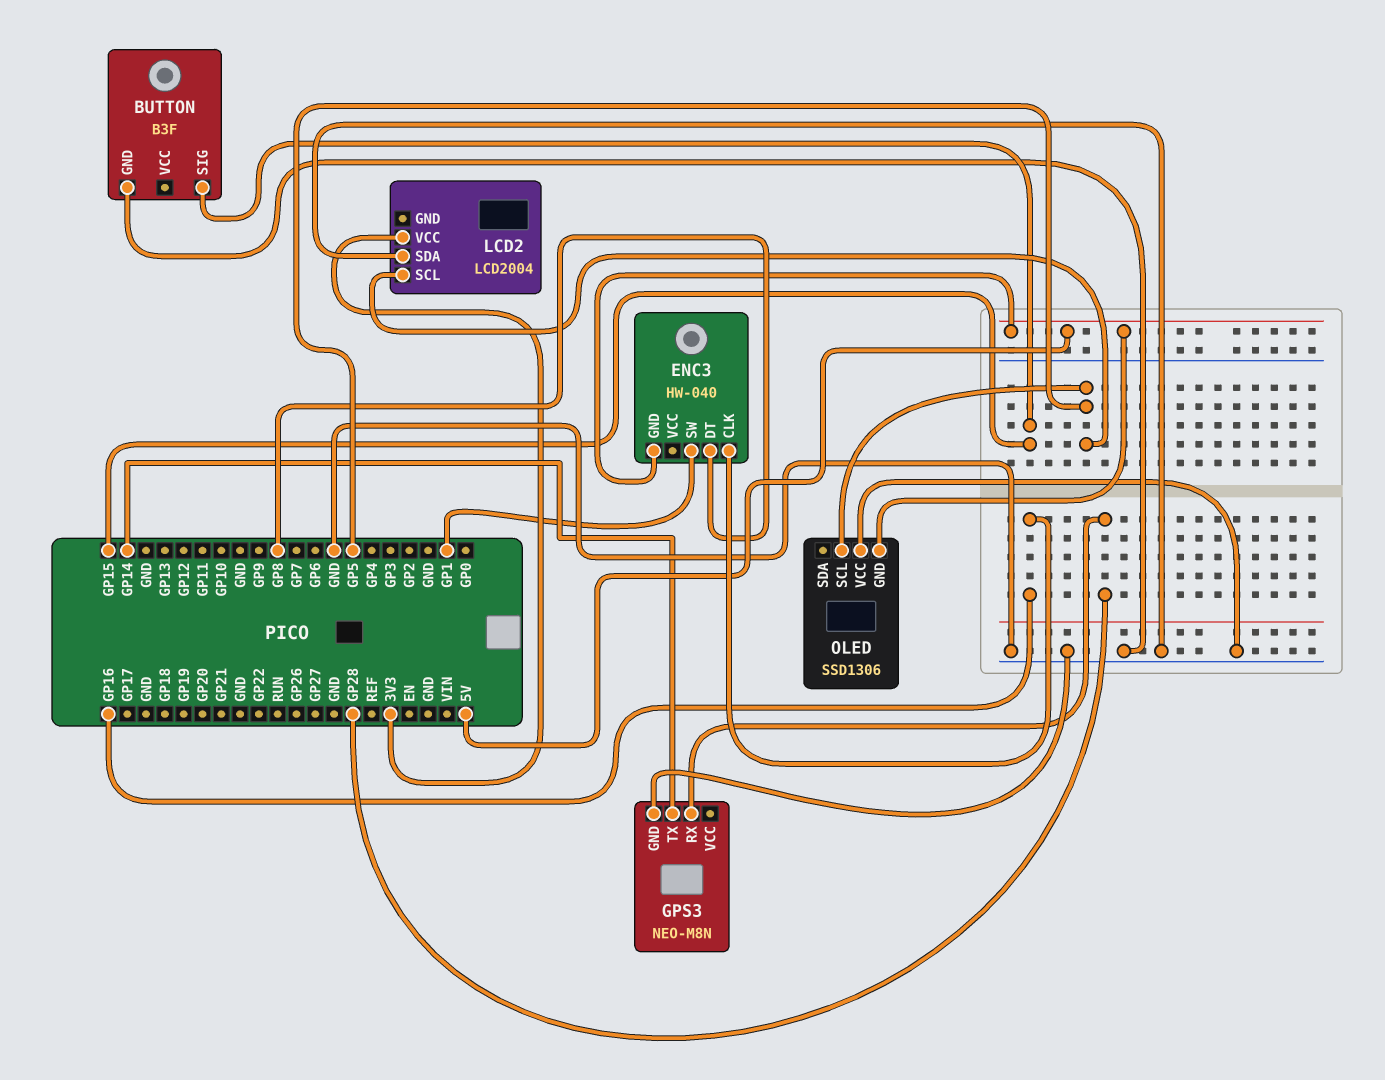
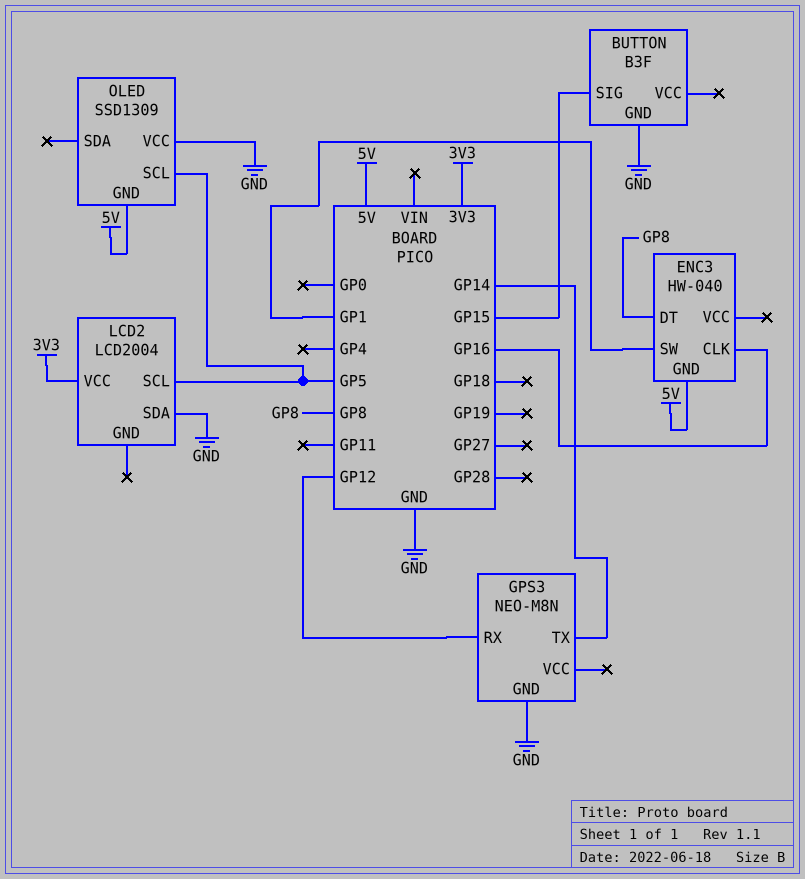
GPS3 pin RX: GP28 -> GP12
OLED: SSD1306 -> SSD1309

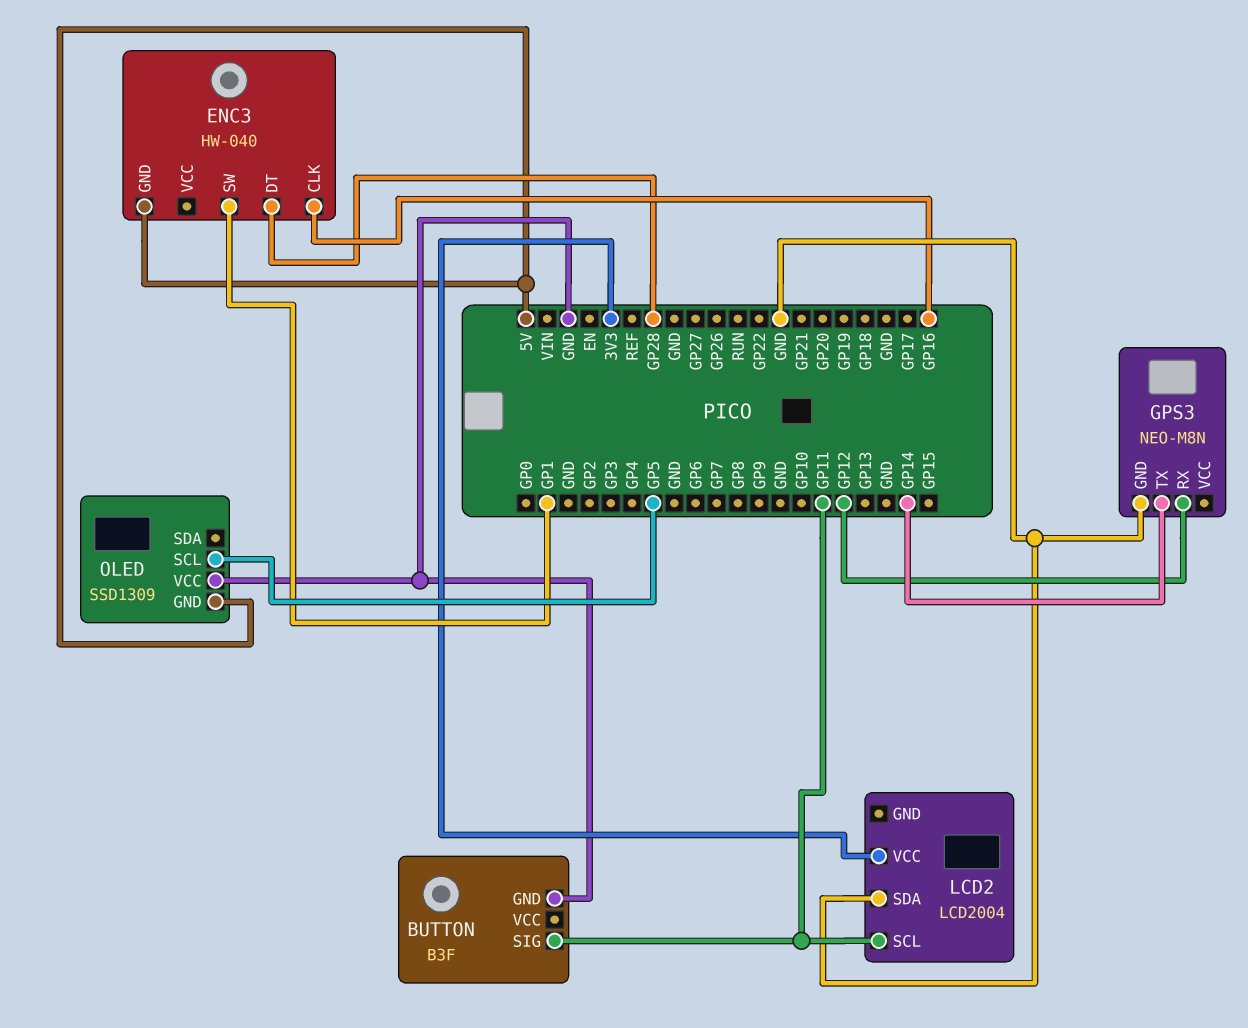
BUTTON pin SIG: GP15 -> GP11
ENC3 pin DT: GP8 -> GP28
LCD2 pin SCL: GP5 -> GP11

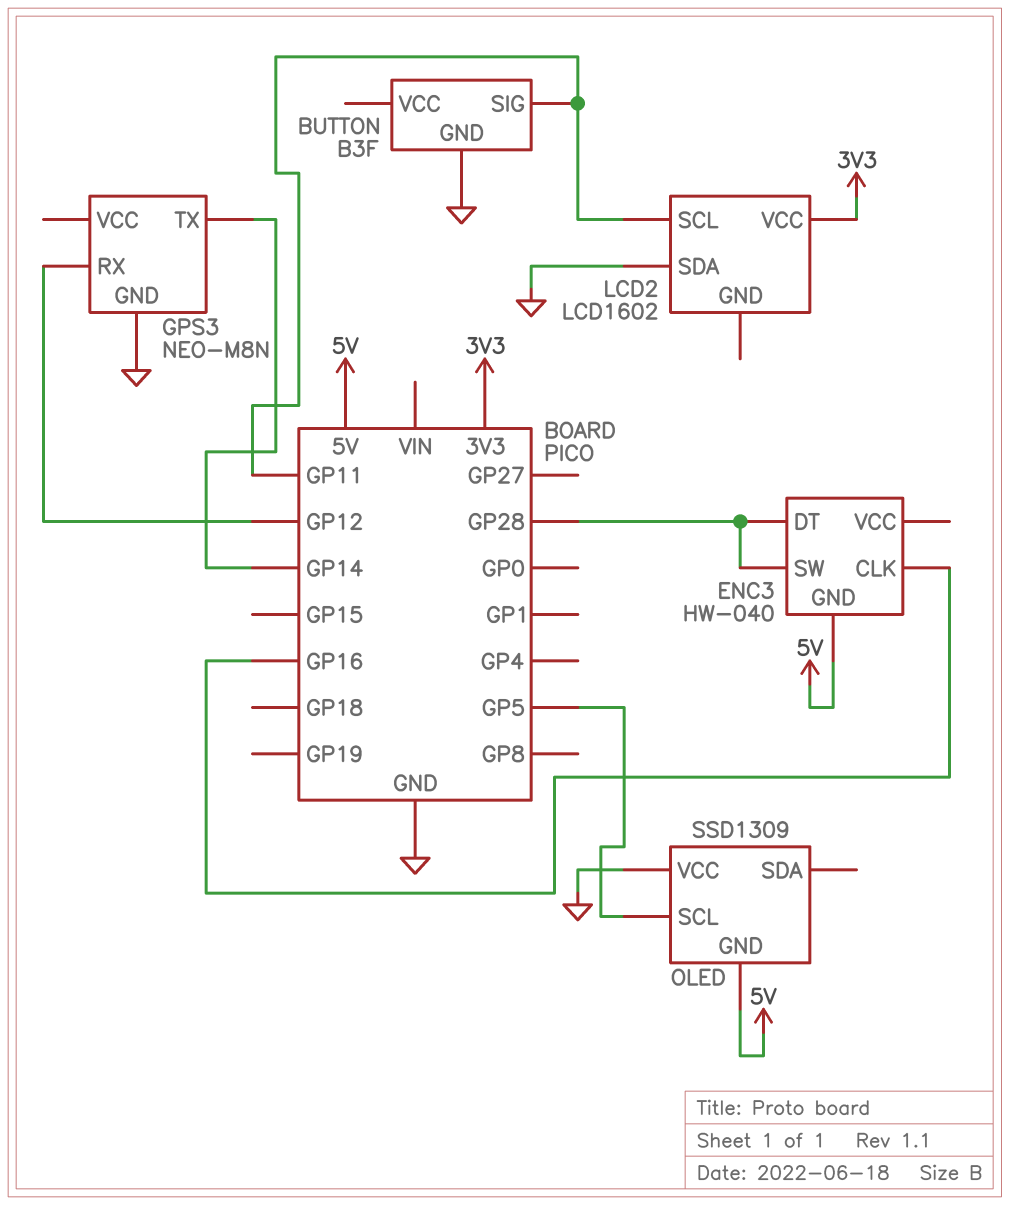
ENC3 pin SW: GP1 -> GP28
LCD2: LCD2004 -> LCD1602

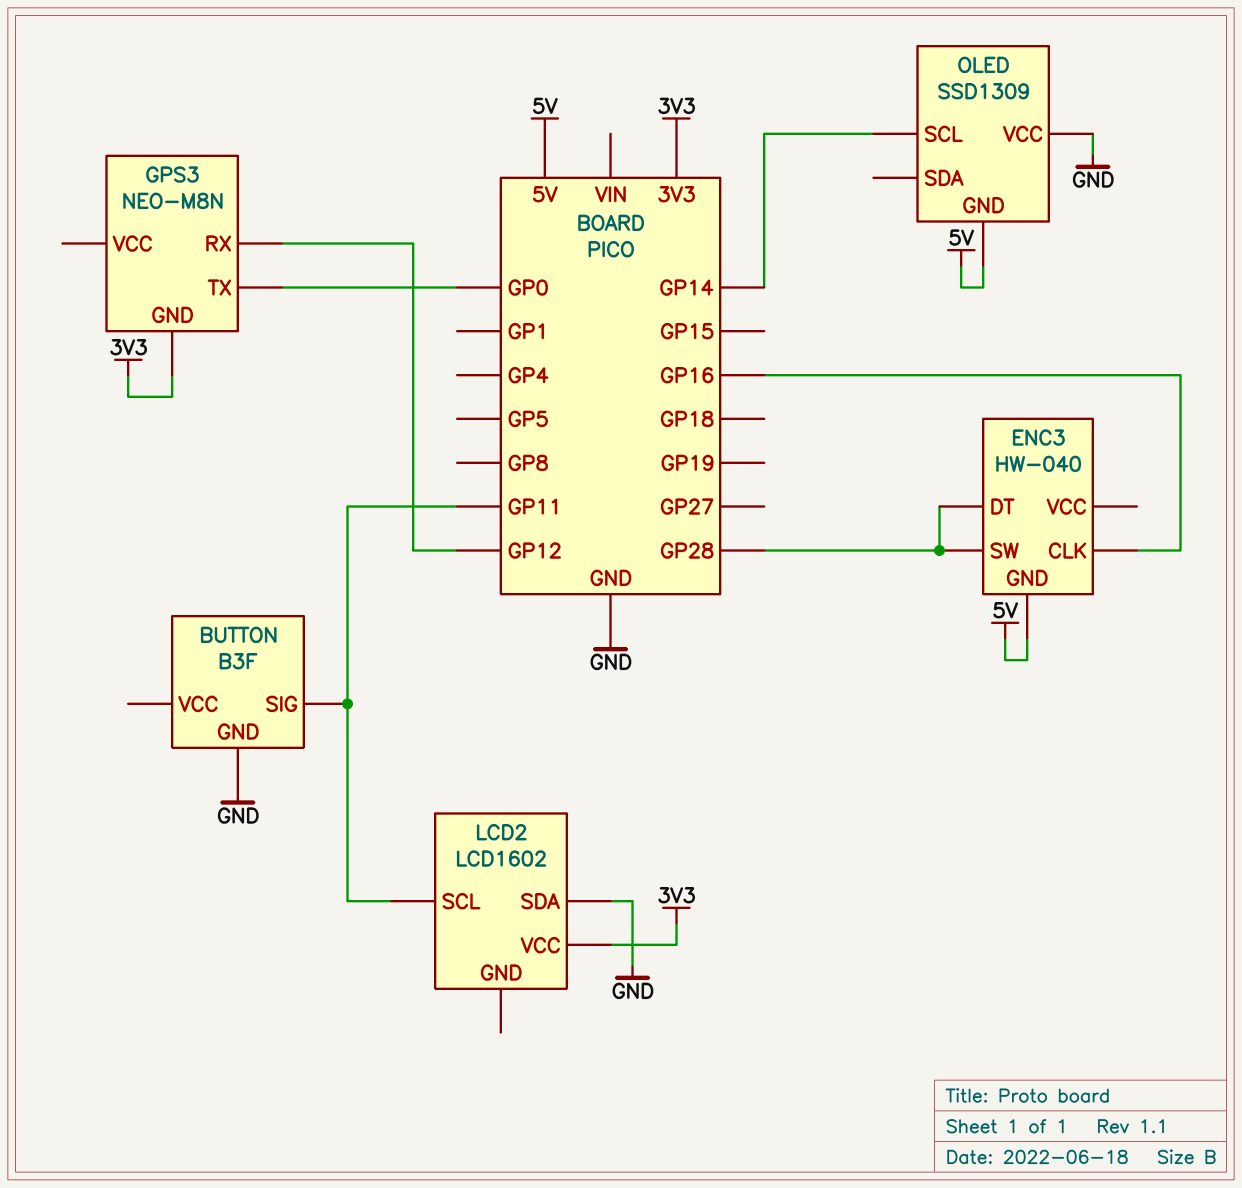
GPS3 pin GND: GND -> 3V3
GPS3 pin TX: GP14 -> GP0
OLED pin SCL: GP5 -> GP14

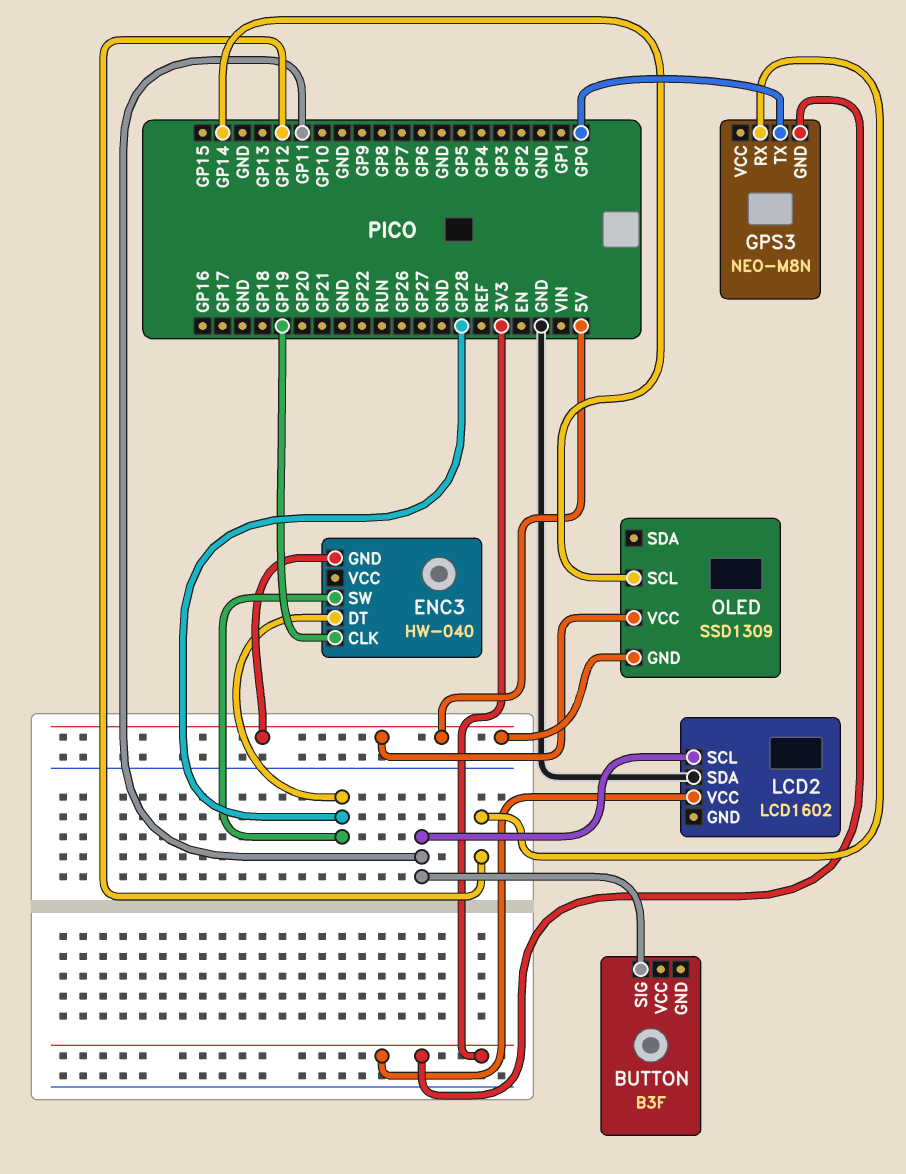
BUTTON pin GND: GND -> none
ENC3 pin CLK: GP16 -> GP19
OLED pin VCC: GND -> 5V

